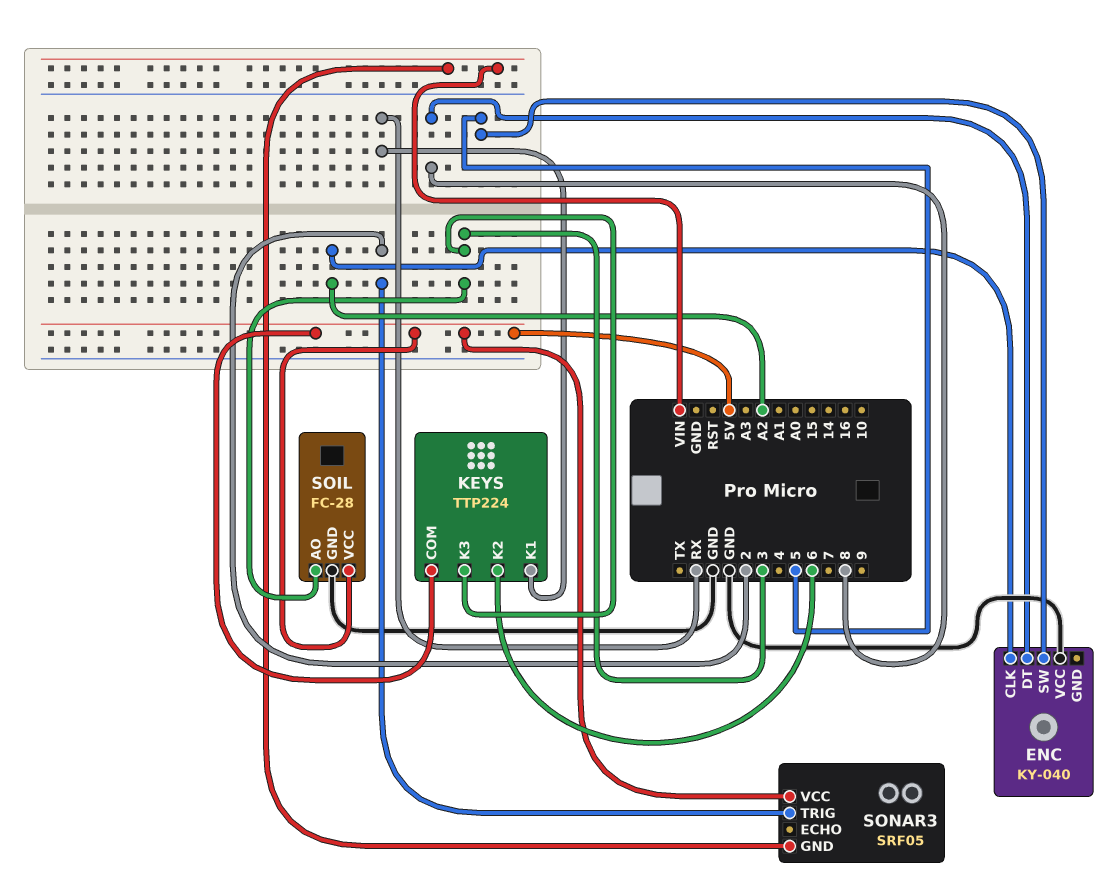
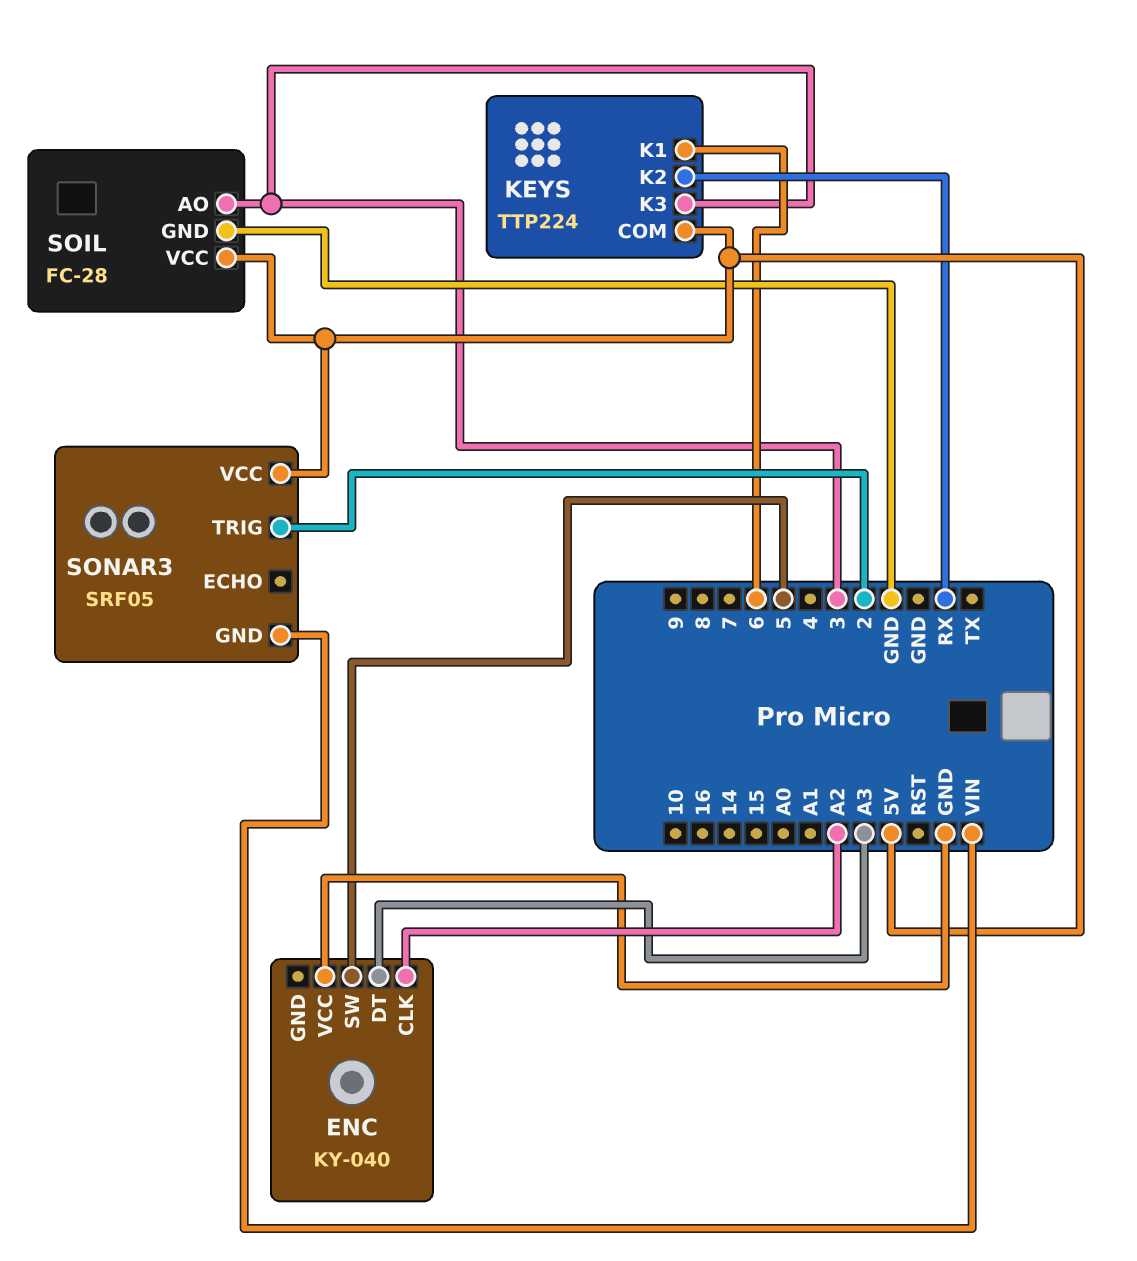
ENC pin DT: 8 -> A3
KEYS pin K1: RX -> 6
KEYS pin K2: 6 -> RX

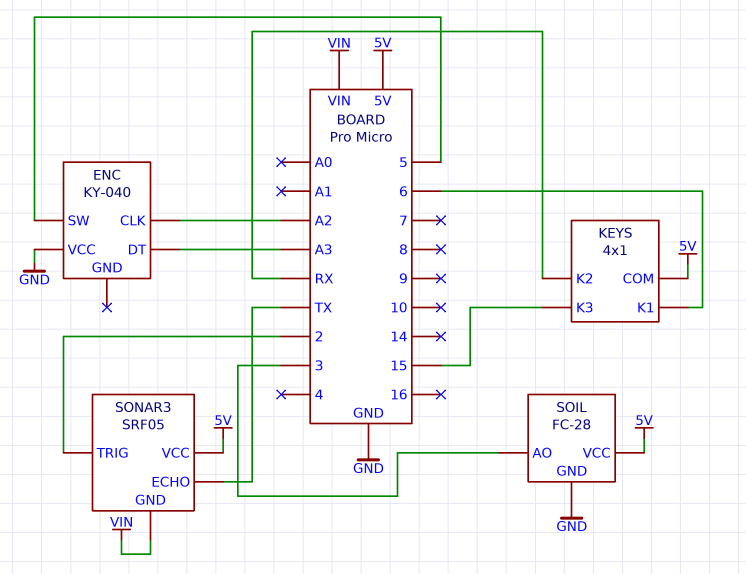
KEYS: TTP224 -> 4x1
KEYS pin K3: 3 -> 15
SONAR3 pin ECHO: none -> TX

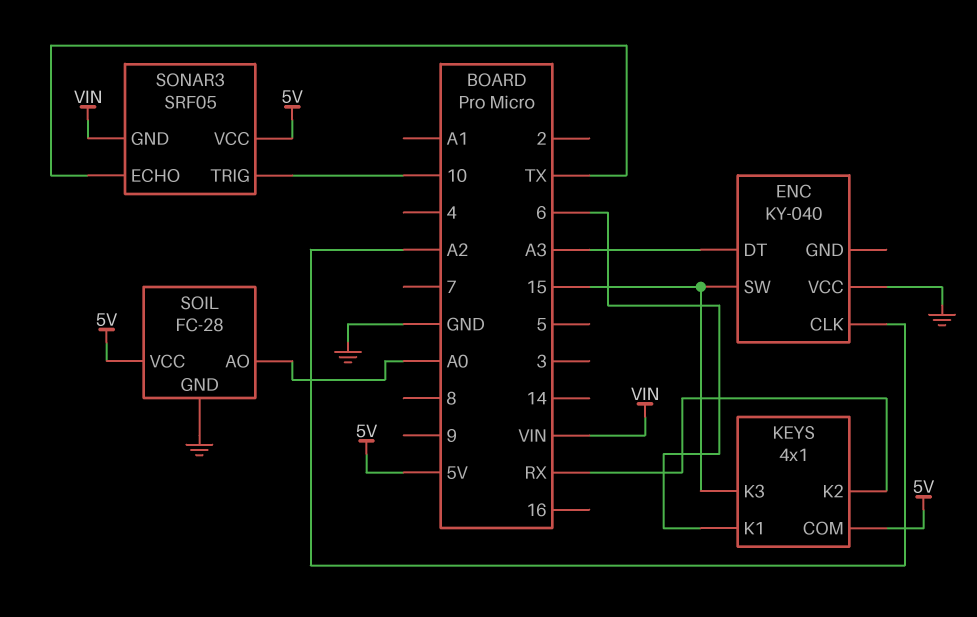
ENC pin SW: 5 -> 15
SOIL pin AO: 3 -> A0
SONAR3 pin TRIG: 2 -> 10

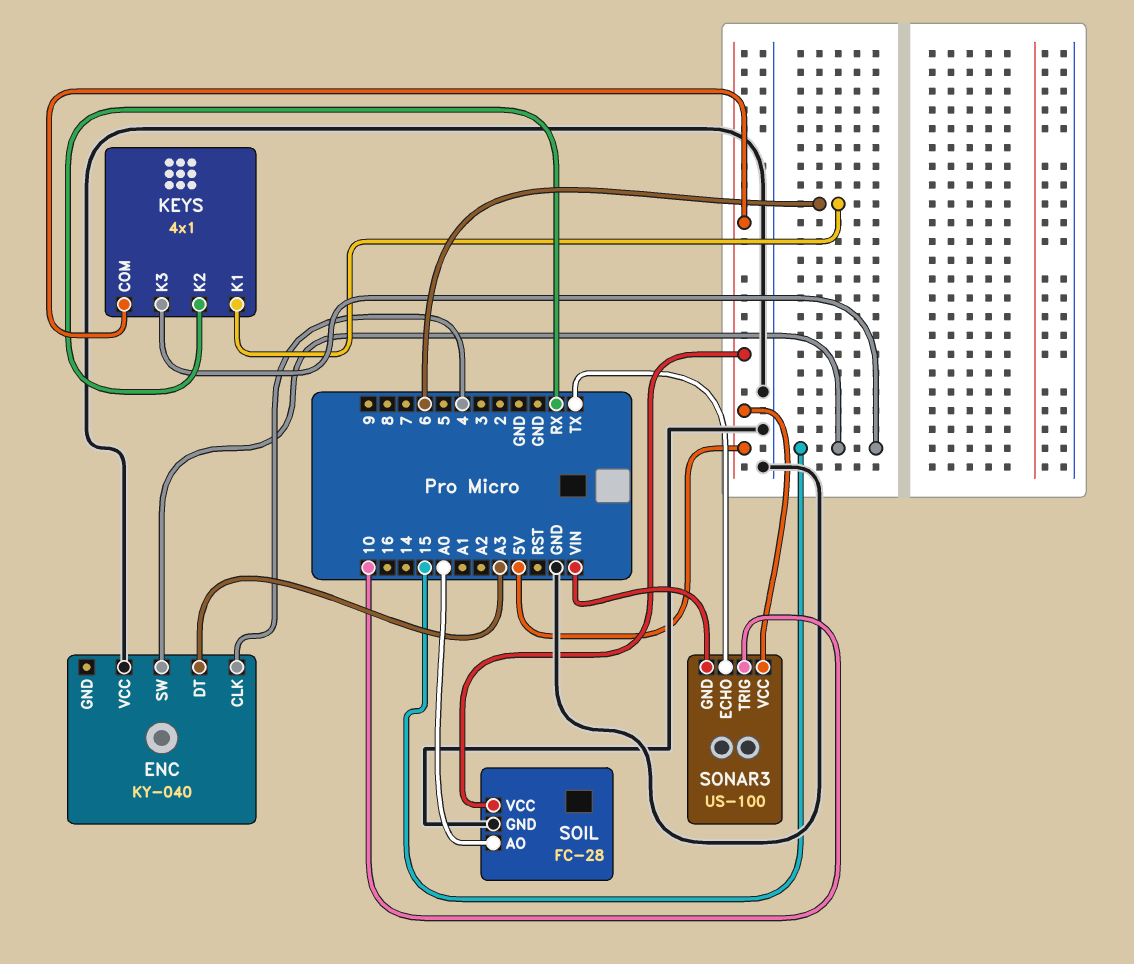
ENC pin CLK: A2 -> 4
SONAR3: SRF05 -> US-100

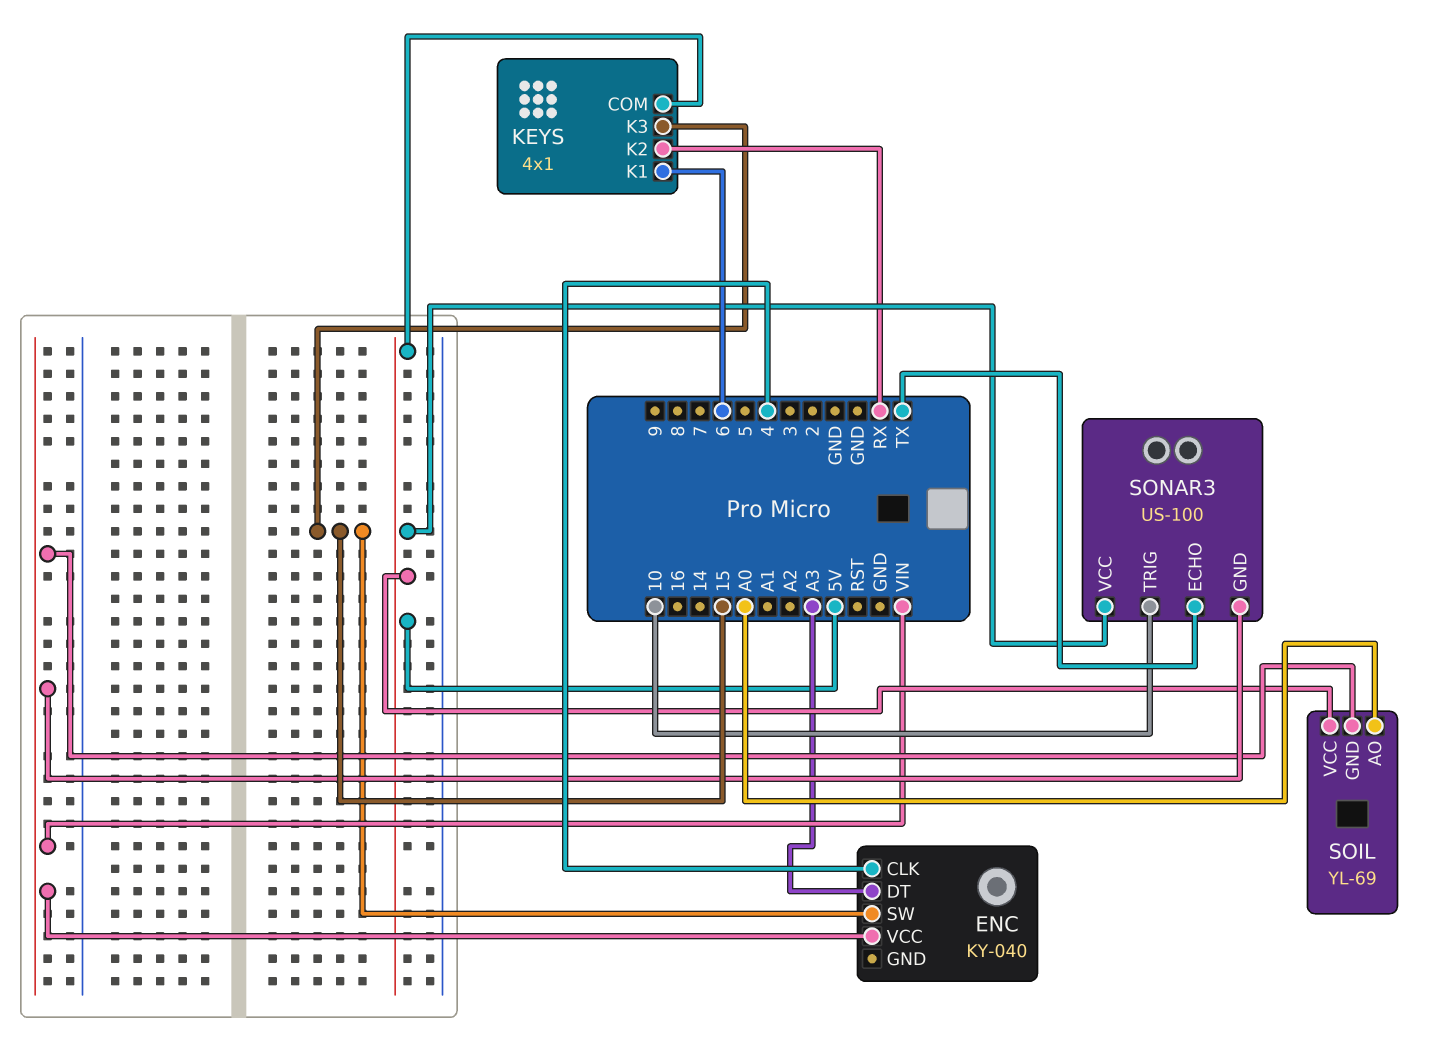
ENC pin VCC: GND -> VIN
SOIL: FC-28 -> YL-69
SOIL pin GND: GND -> VIN

